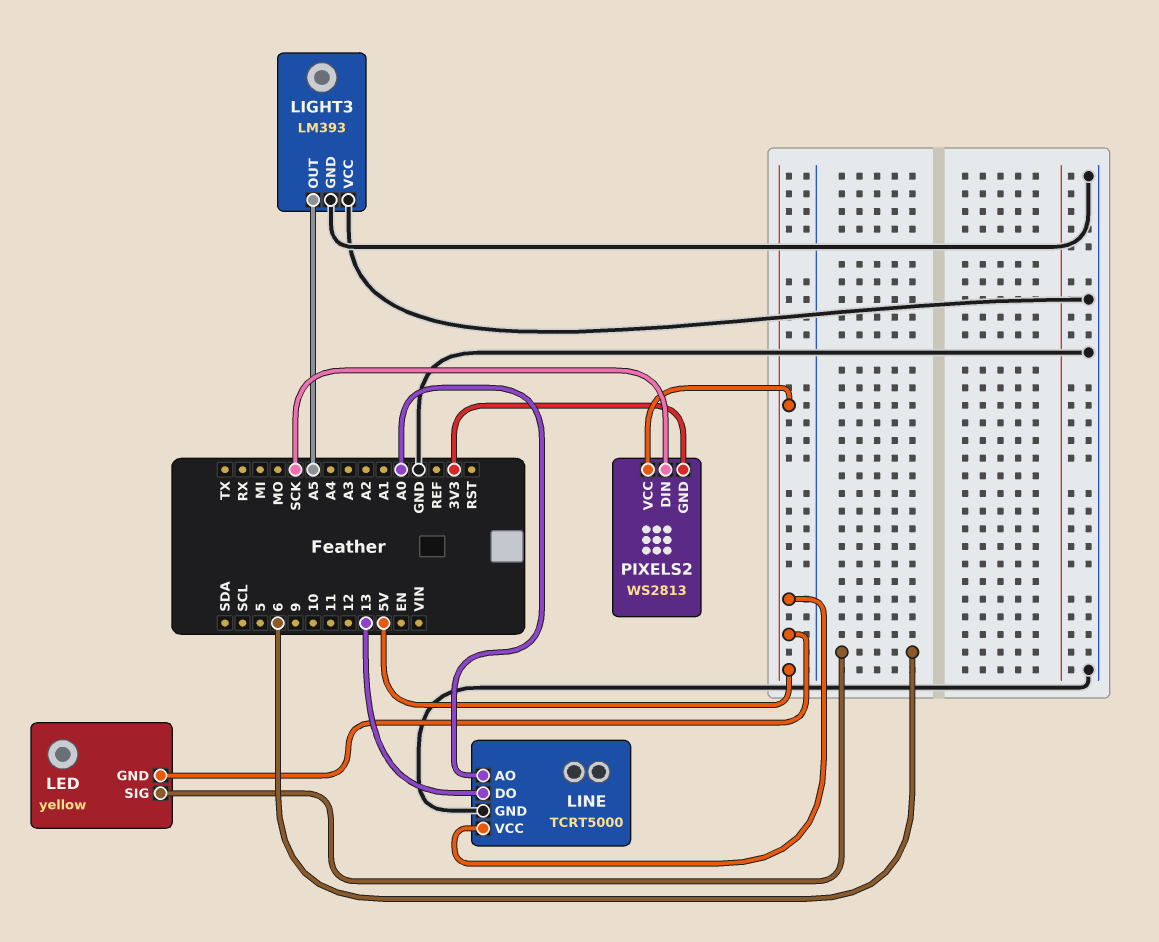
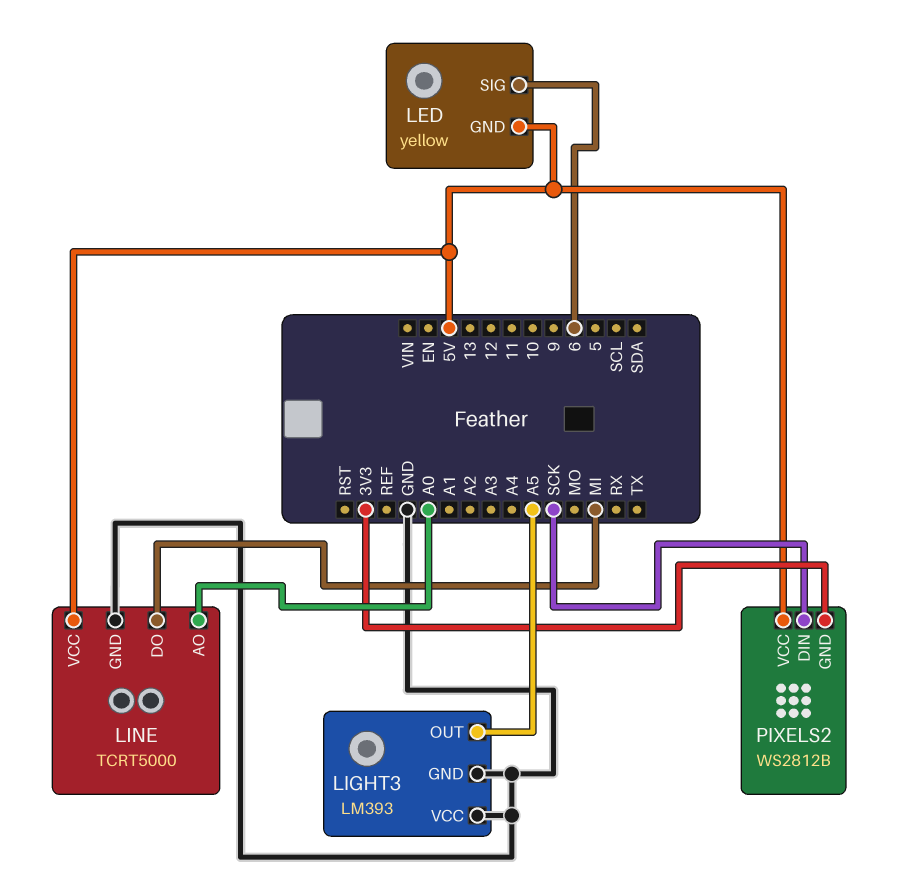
LINE pin DO: 13 -> MI
PIXELS2: WS2813 -> WS2812B

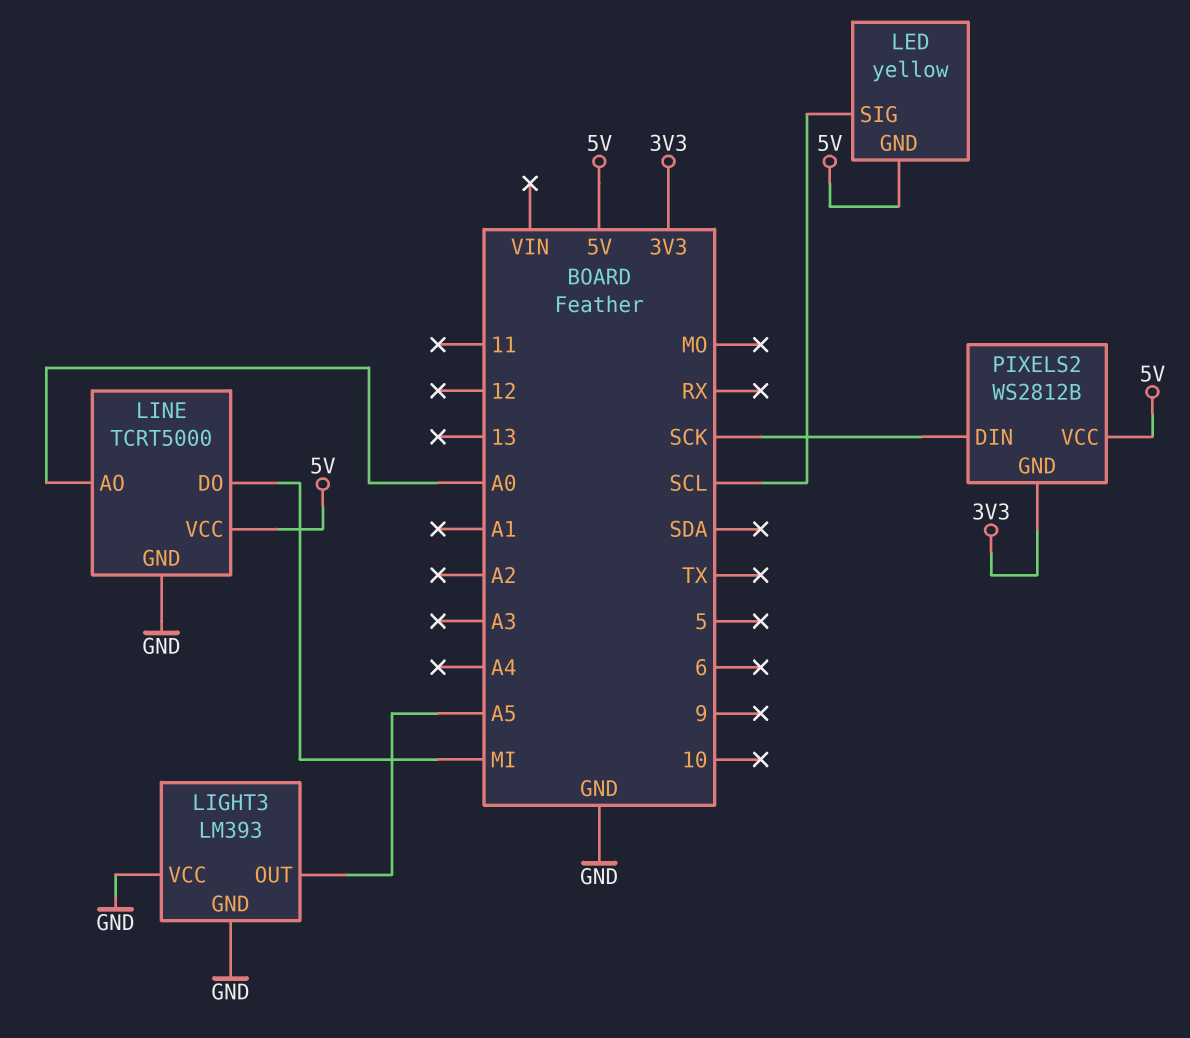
LED pin SIG: 6 -> SCL

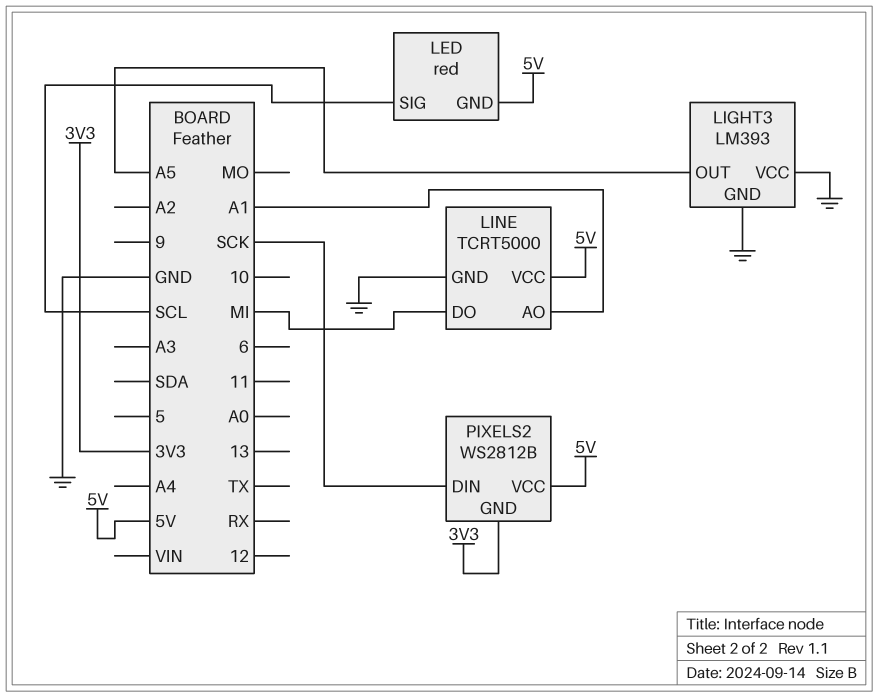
LED: yellow -> red
LINE pin AO: A0 -> A1

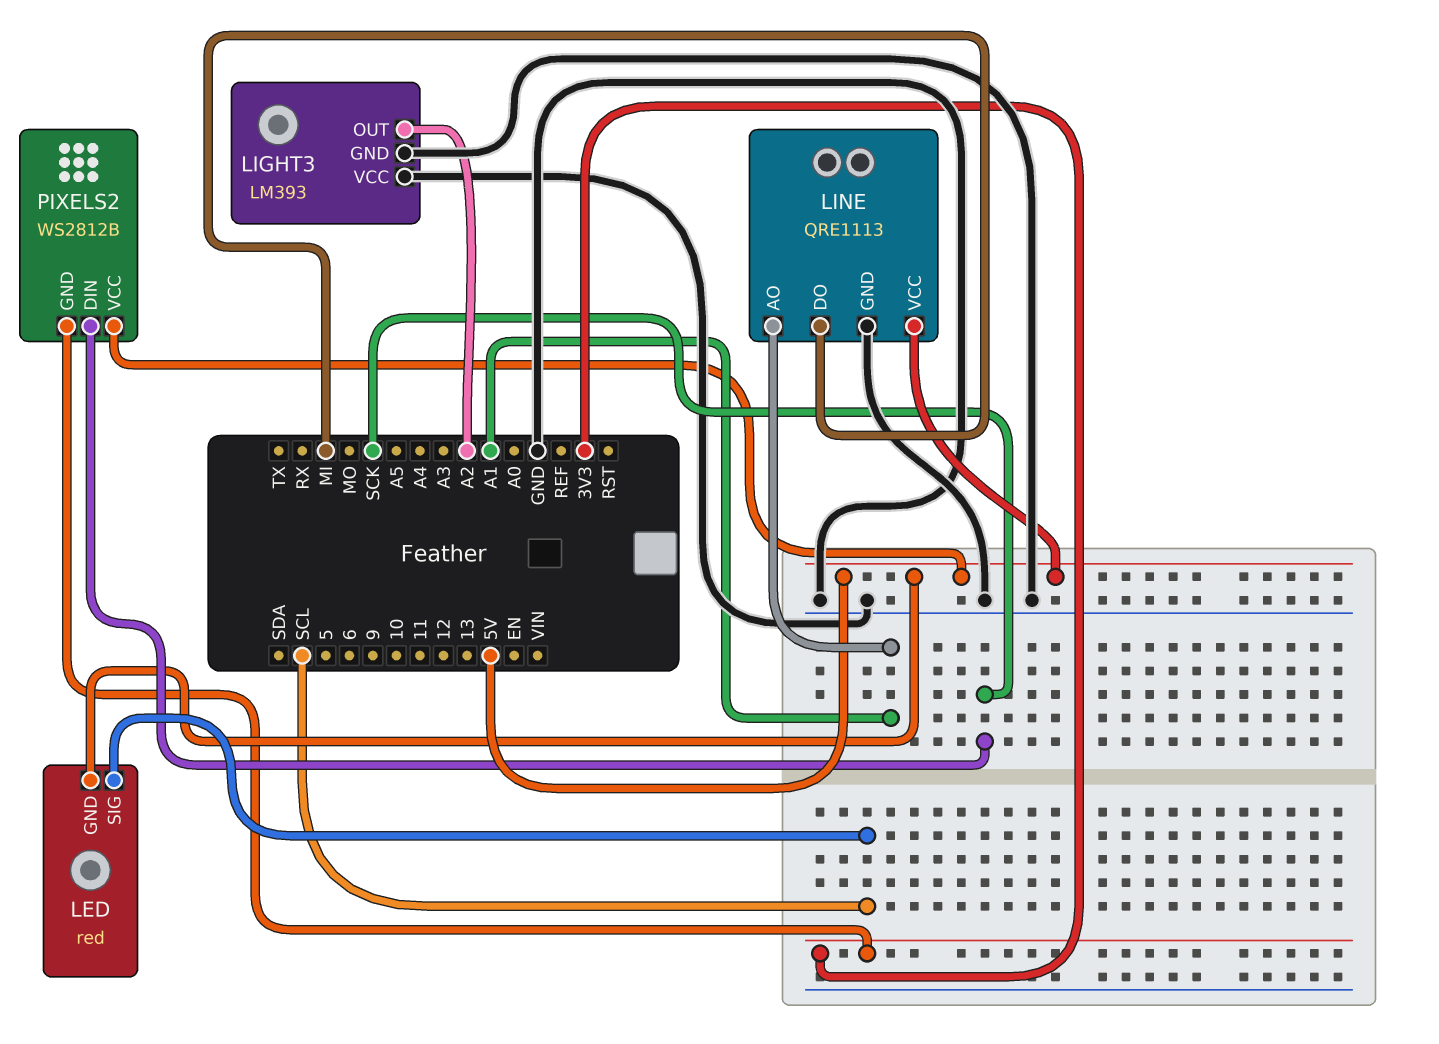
LIGHT3 pin OUT: A5 -> A2
LINE: TCRT5000 -> QRE1113

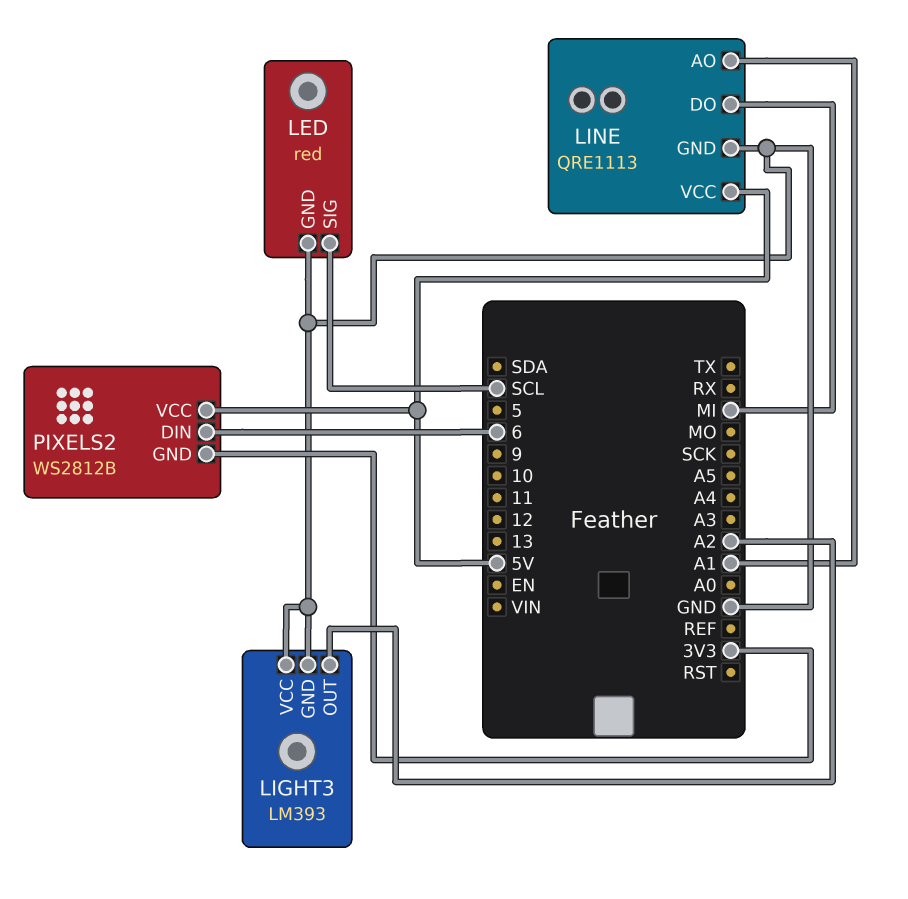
LED pin GND: 5V -> GND
PIXELS2 pin DIN: SCK -> 6

